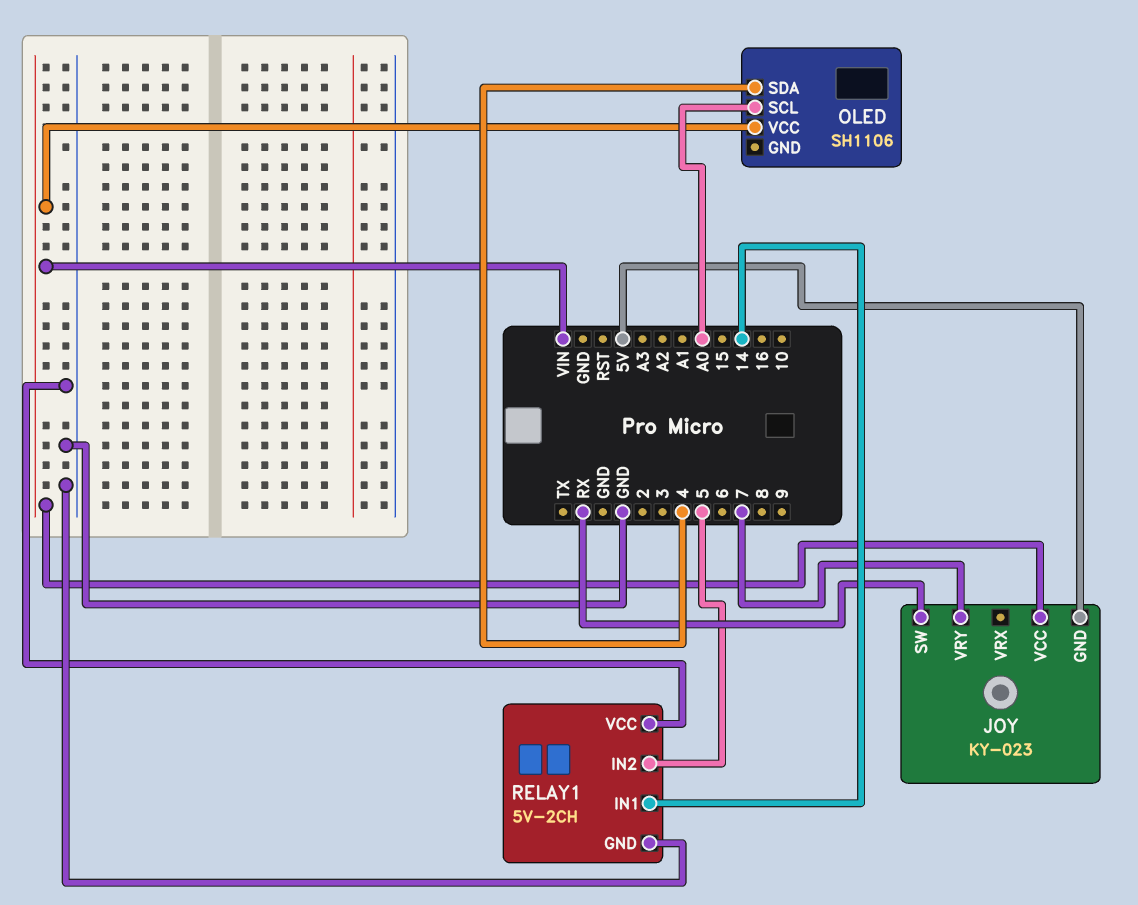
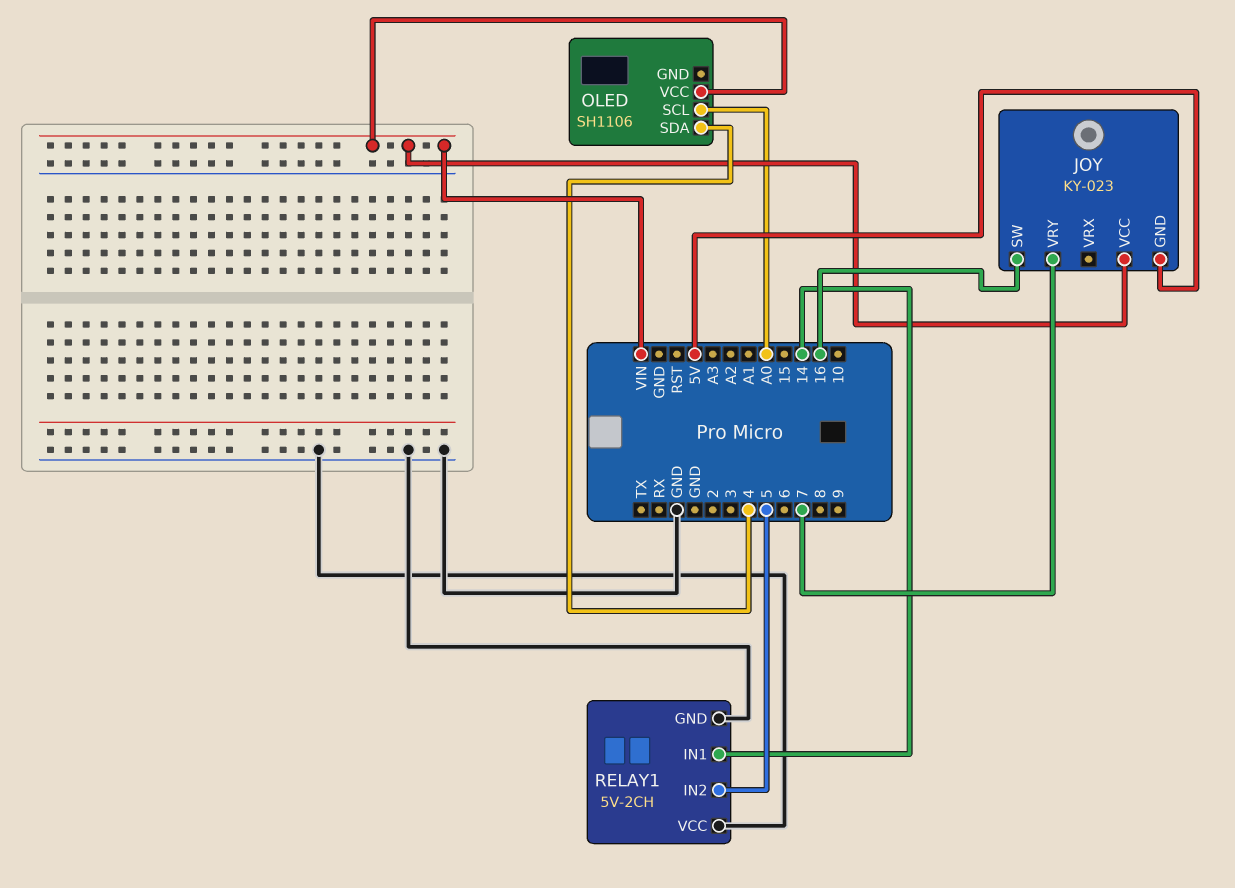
JOY pin SW: RX -> 16

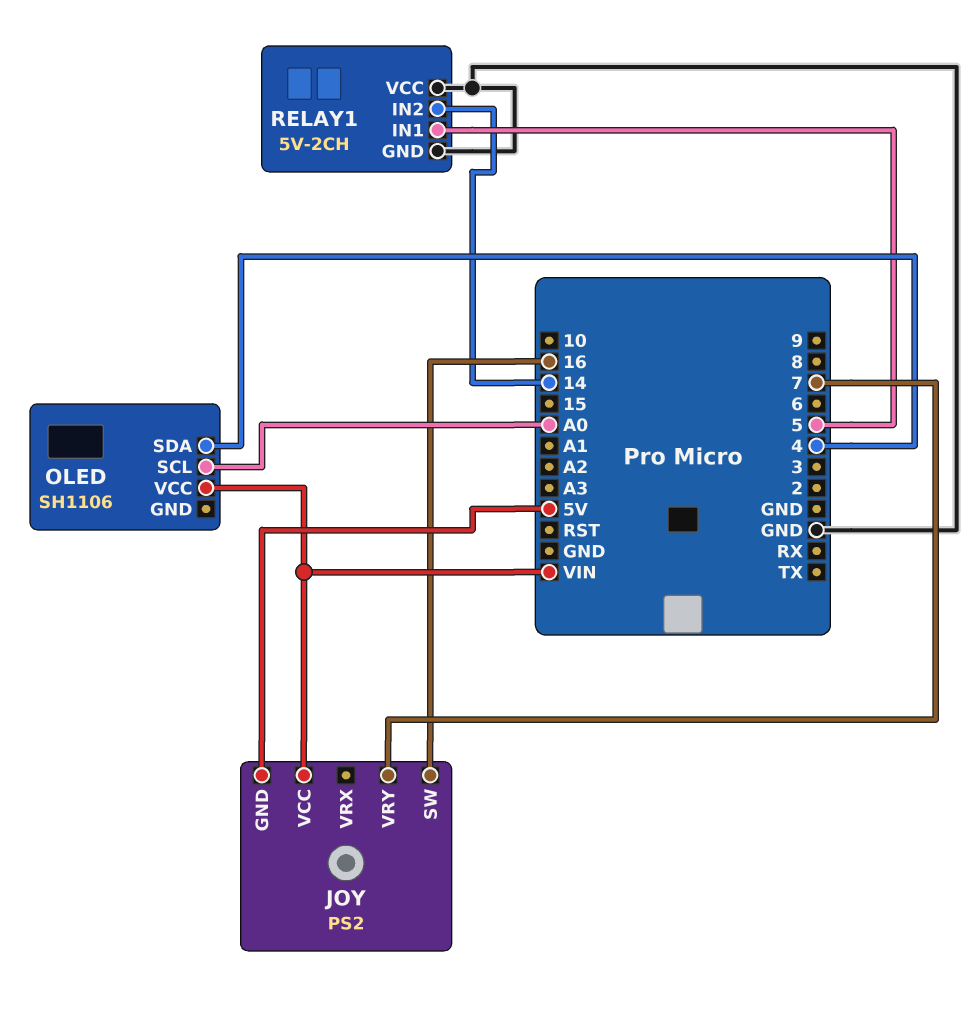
JOY: KY-023 -> PS2
RELAY1 pin IN1: 14 -> 5
RELAY1 pin IN2: 5 -> 14

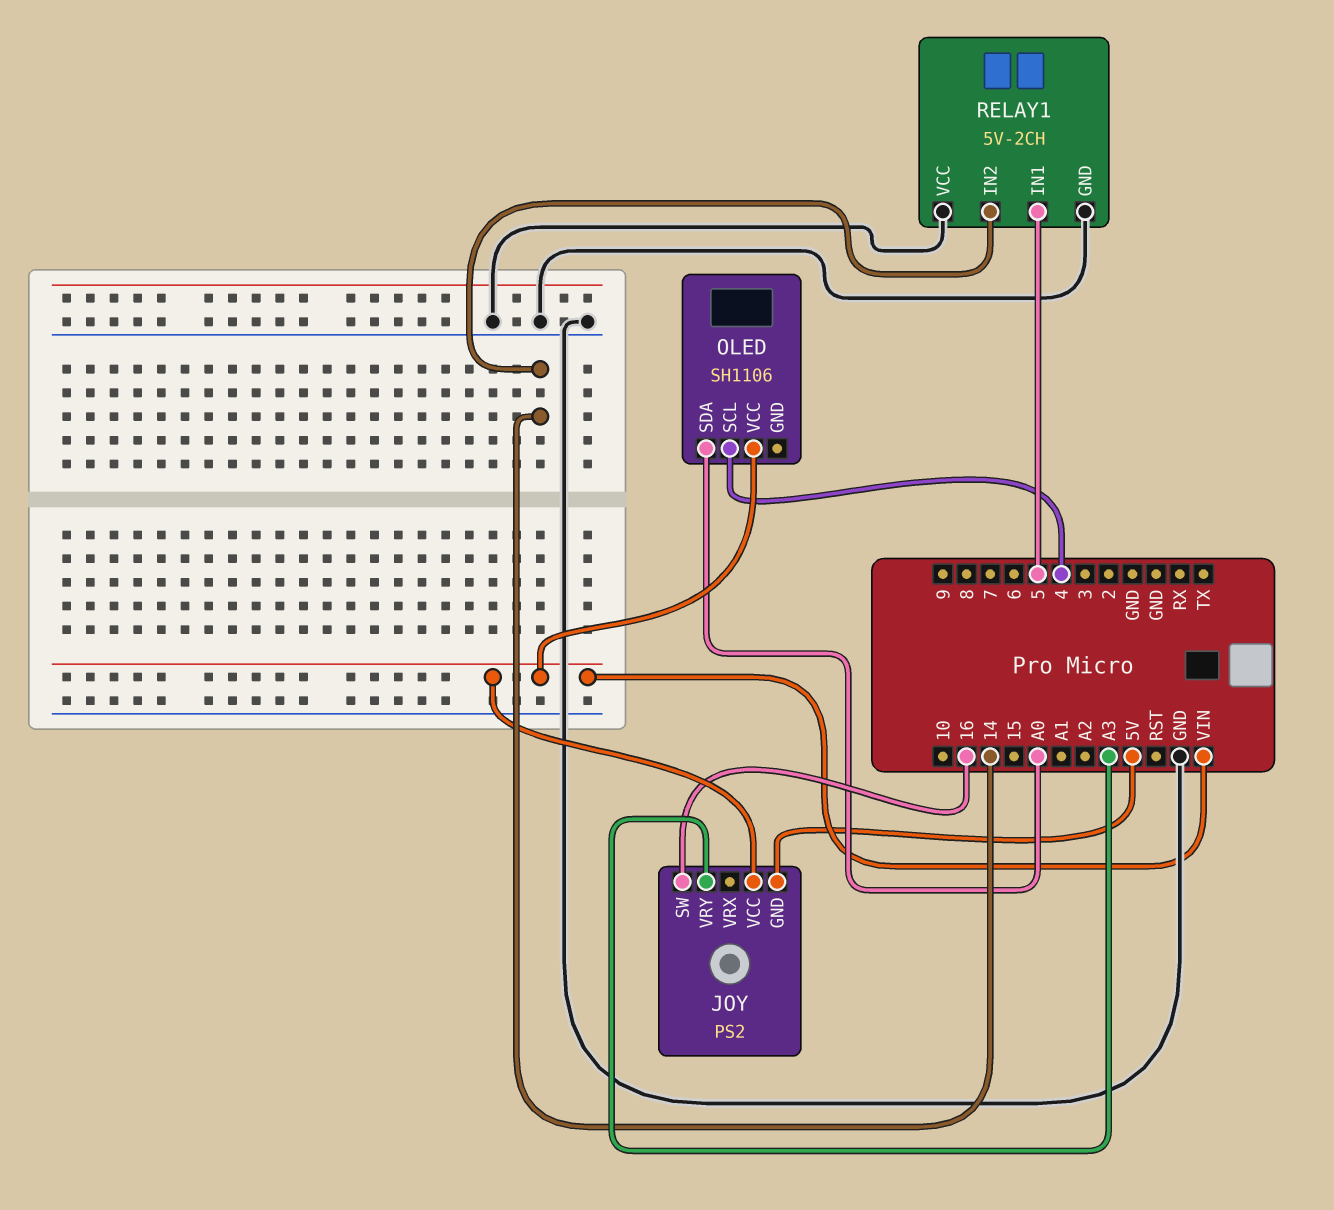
JOY pin VRY: 7 -> A3
OLED pin SCL: A0 -> 4
OLED pin SDA: 4 -> A0

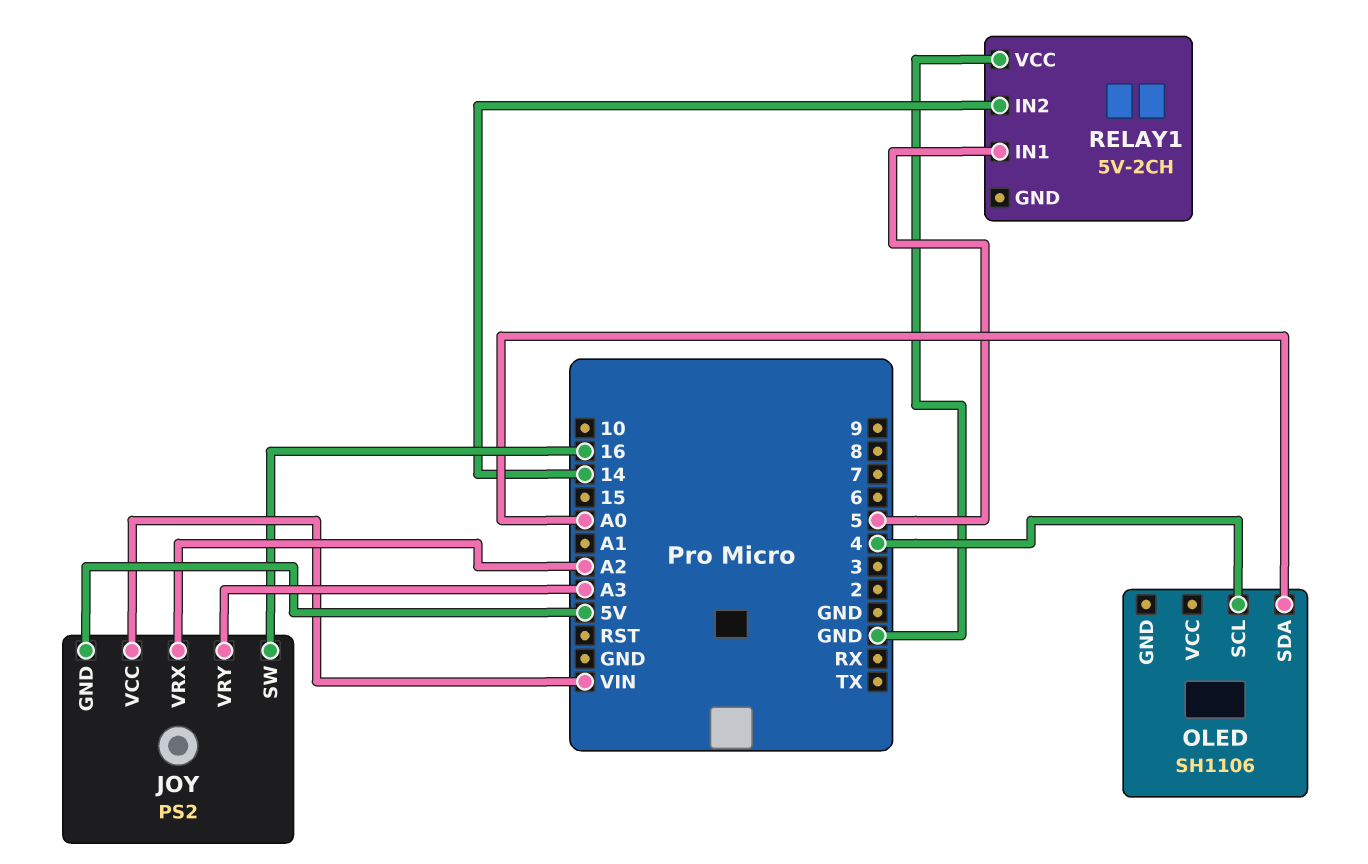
JOY pin VRX: none -> A2
OLED pin VCC: VIN -> none
RELAY1 pin GND: GND -> none

